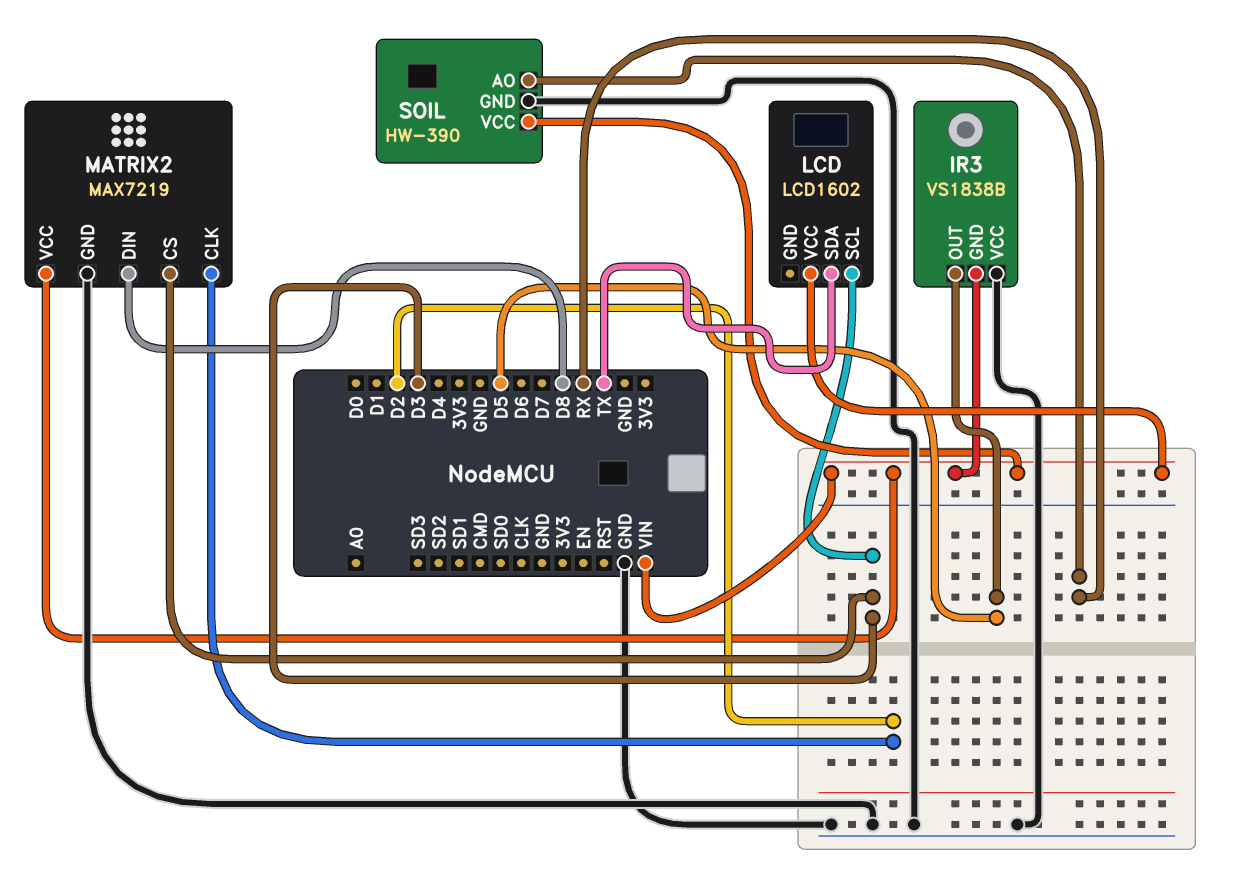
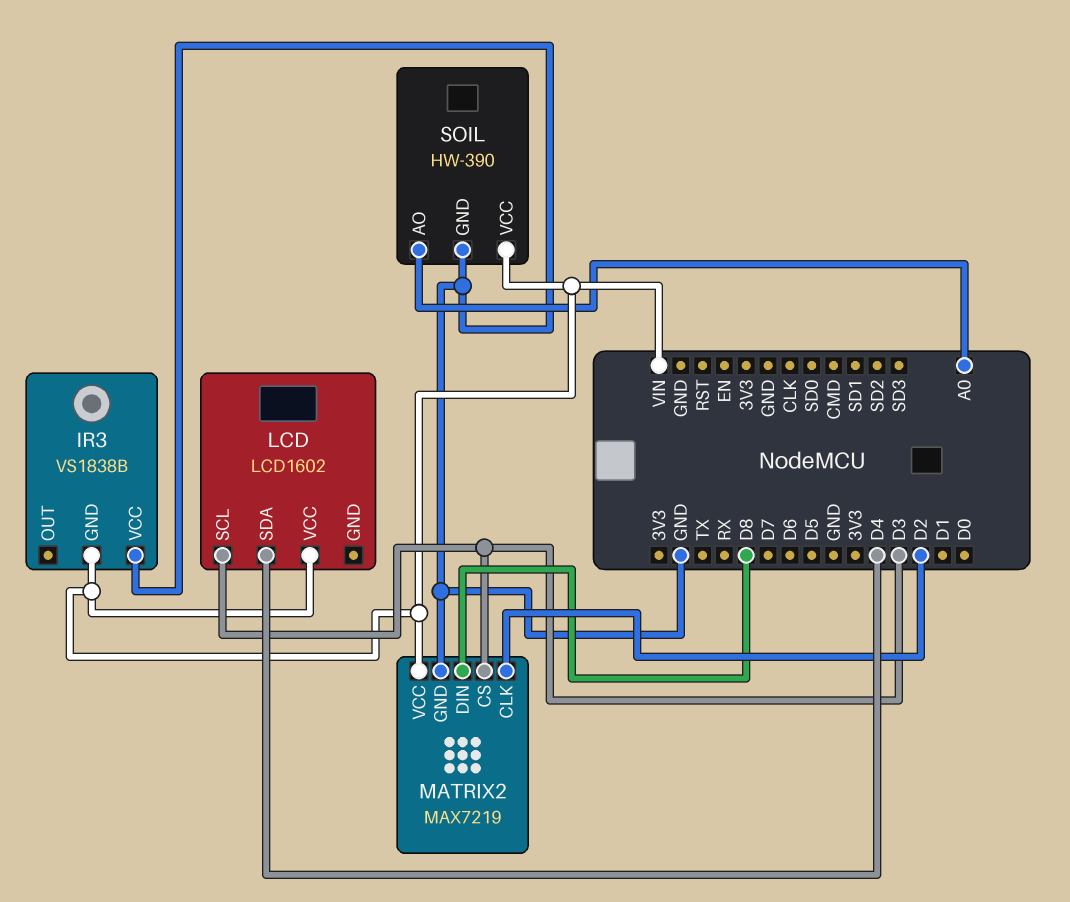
IR3 pin OUT: D5 -> none
LCD pin SDA: TX -> D4
SOIL pin AO: RX -> A0

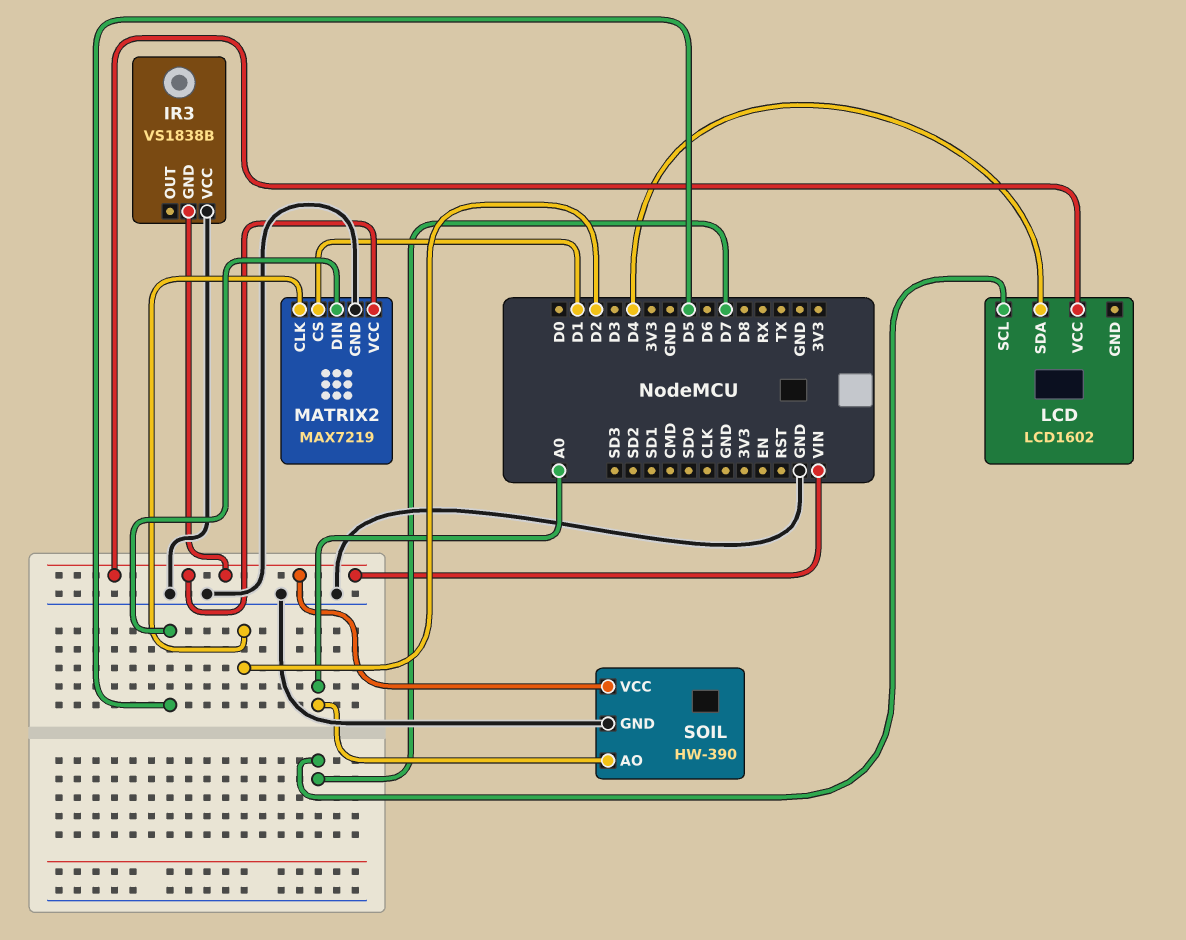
LCD pin SCL: D3 -> D7
MATRIX2 pin CS: D3 -> D1
MATRIX2 pin DIN: D8 -> D5

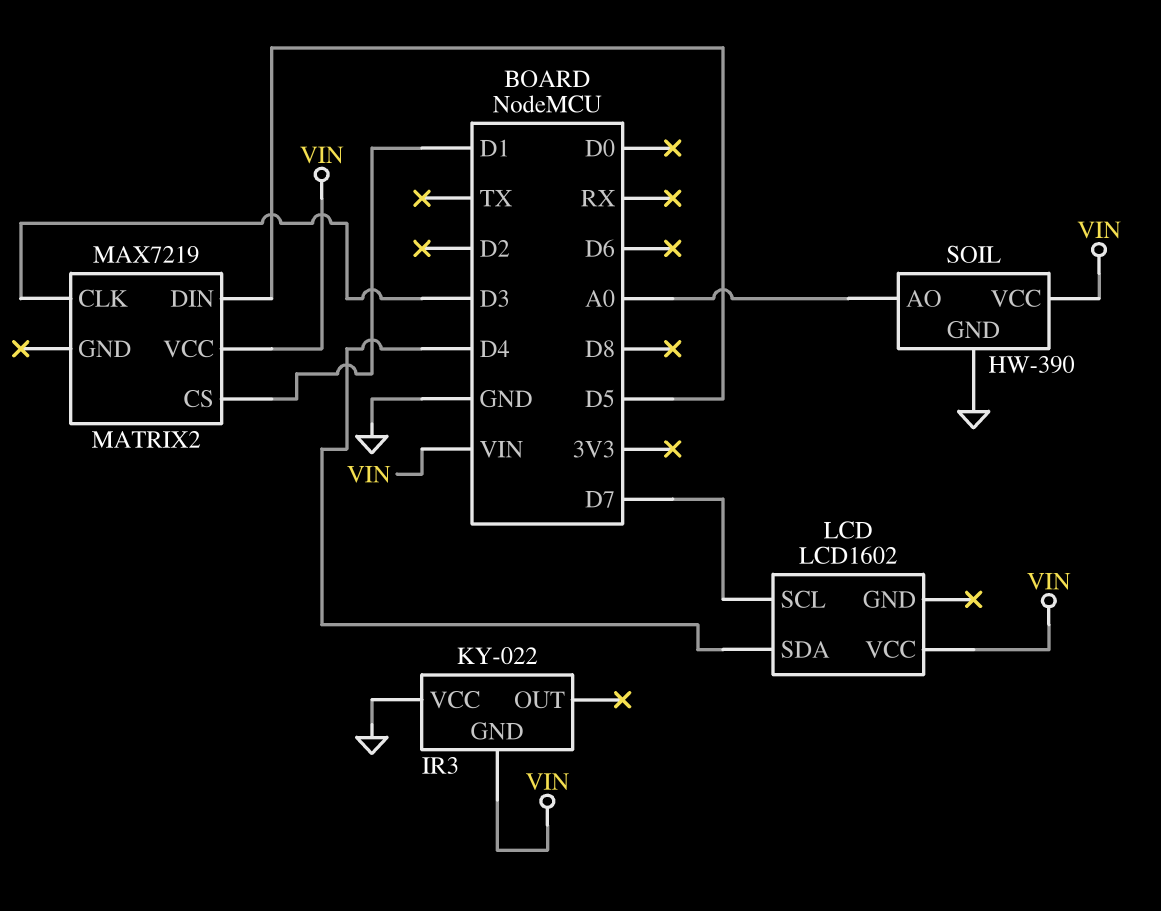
IR3: VS1838B -> KY-022
MATRIX2 pin CLK: D2 -> D3
MATRIX2 pin GND: GND -> none

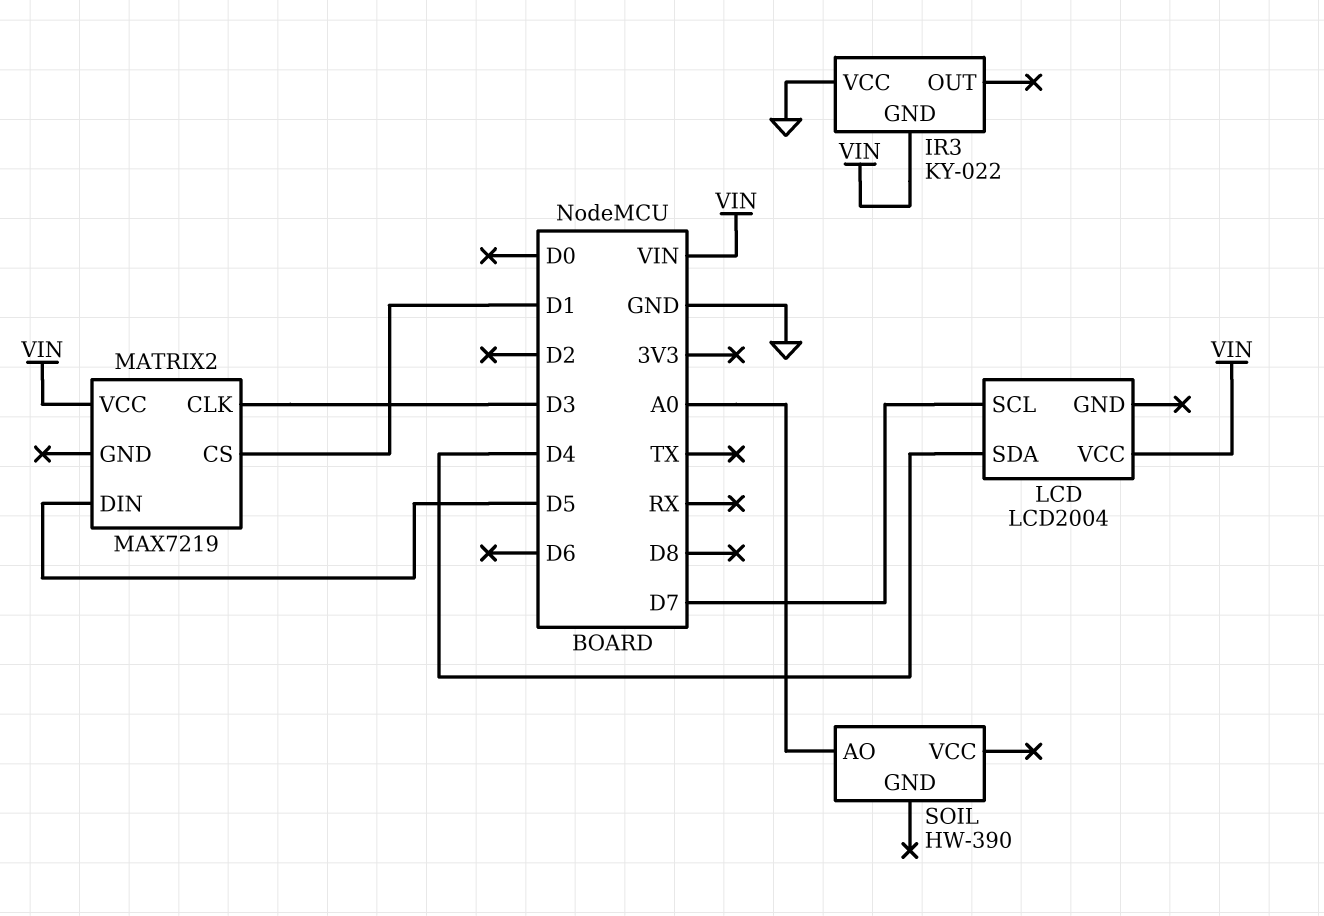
LCD: LCD1602 -> LCD2004
SOIL pin GND: GND -> none
SOIL pin VCC: VIN -> none

